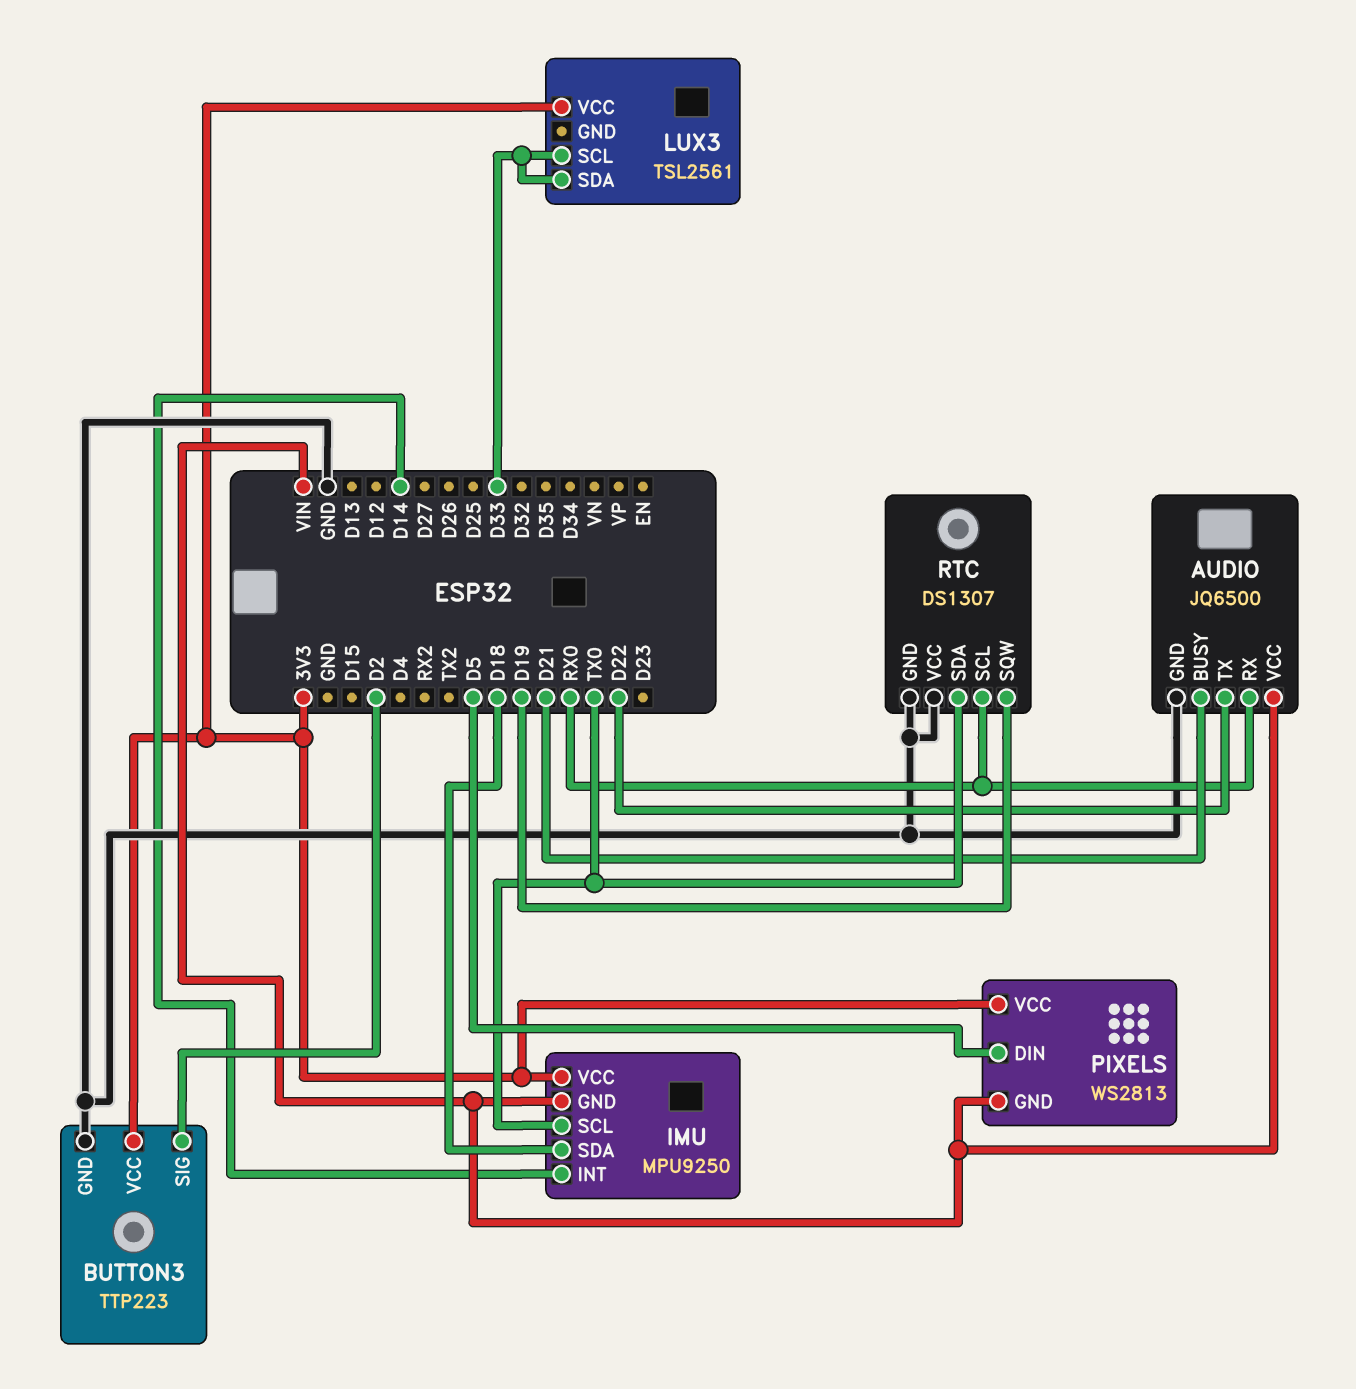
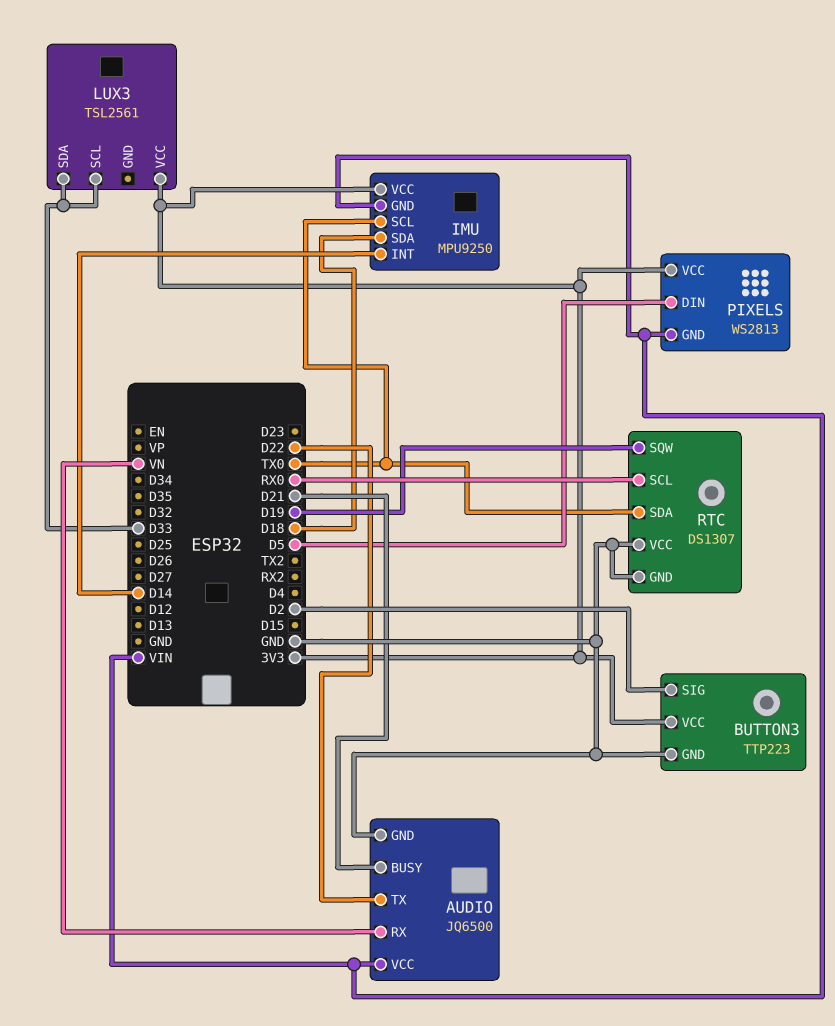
AUDIO pin RX: RX0 -> VN

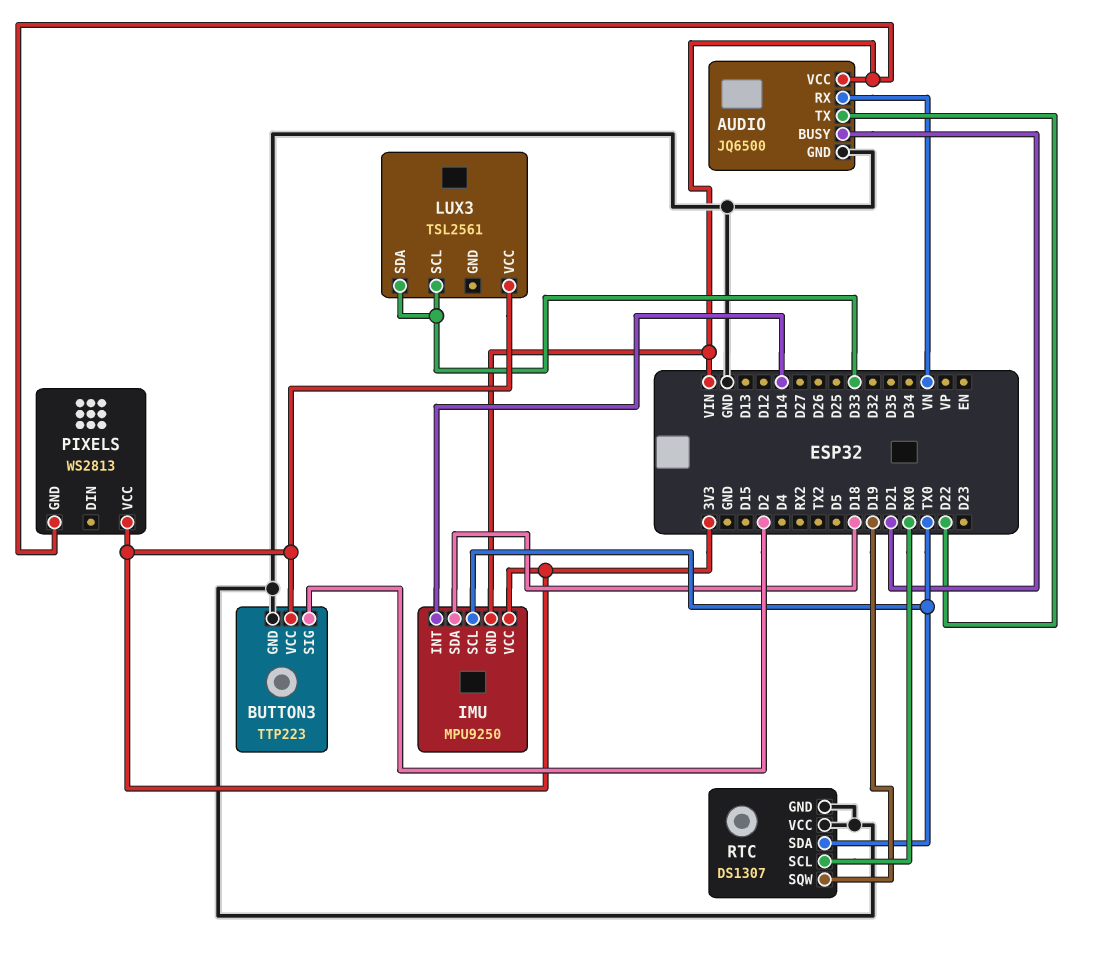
PIXELS pin DIN: D5 -> none

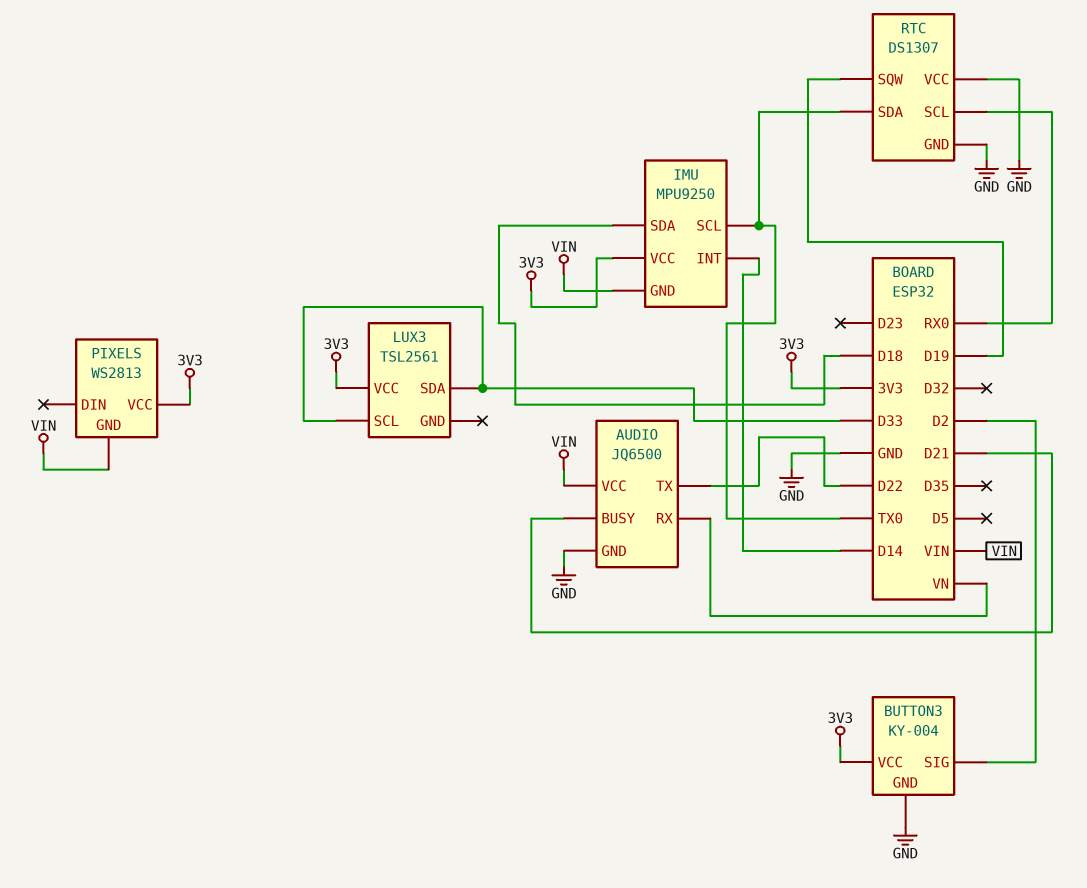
BUTTON3: TTP223 -> KY-004

